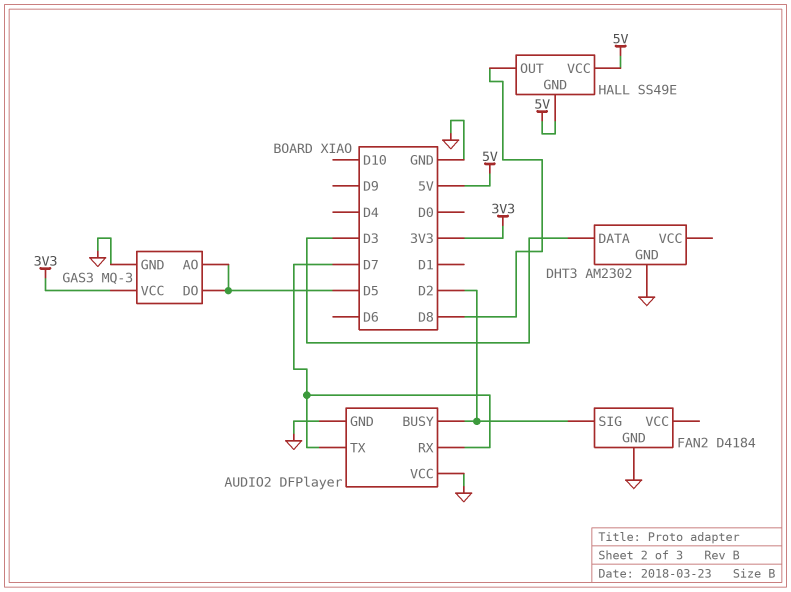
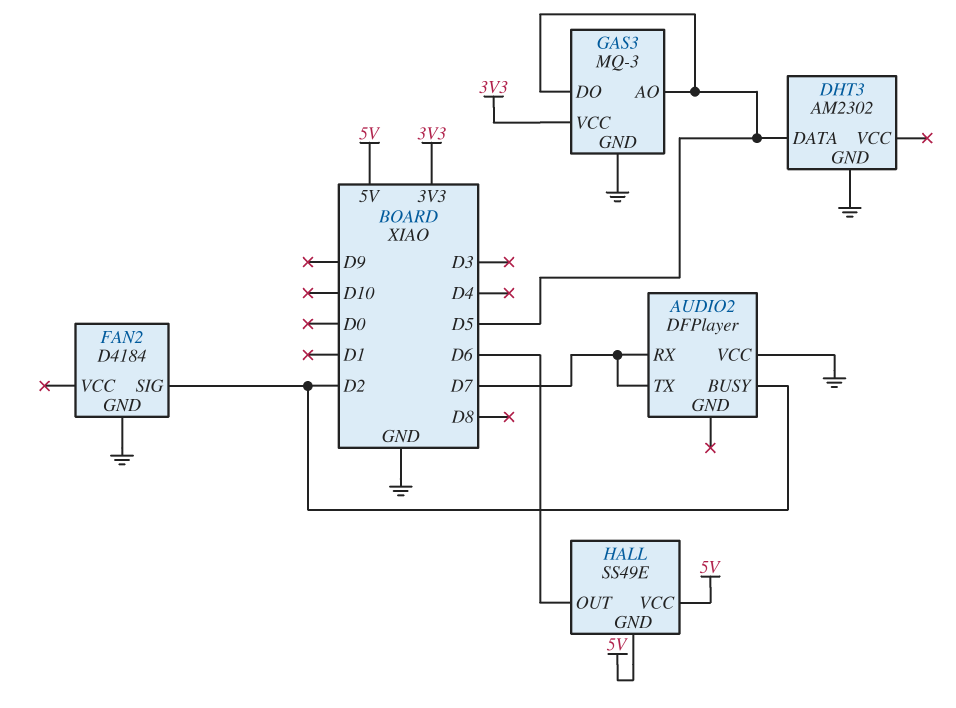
AUDIO2 pin GND: GND -> none
DHT3 pin DATA: D3 -> D5
HALL pin OUT: D8 -> D6

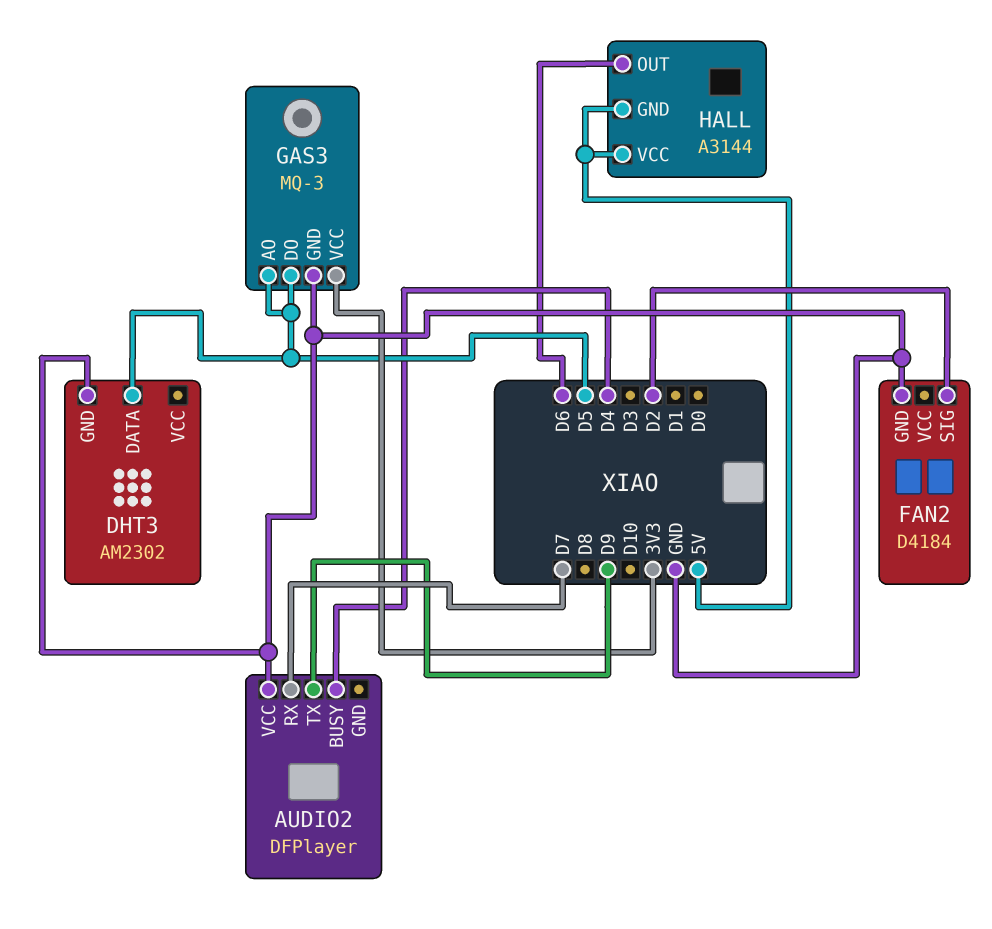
AUDIO2 pin BUSY: D2 -> D4
AUDIO2 pin TX: D7 -> D9
HALL: SS49E -> A3144

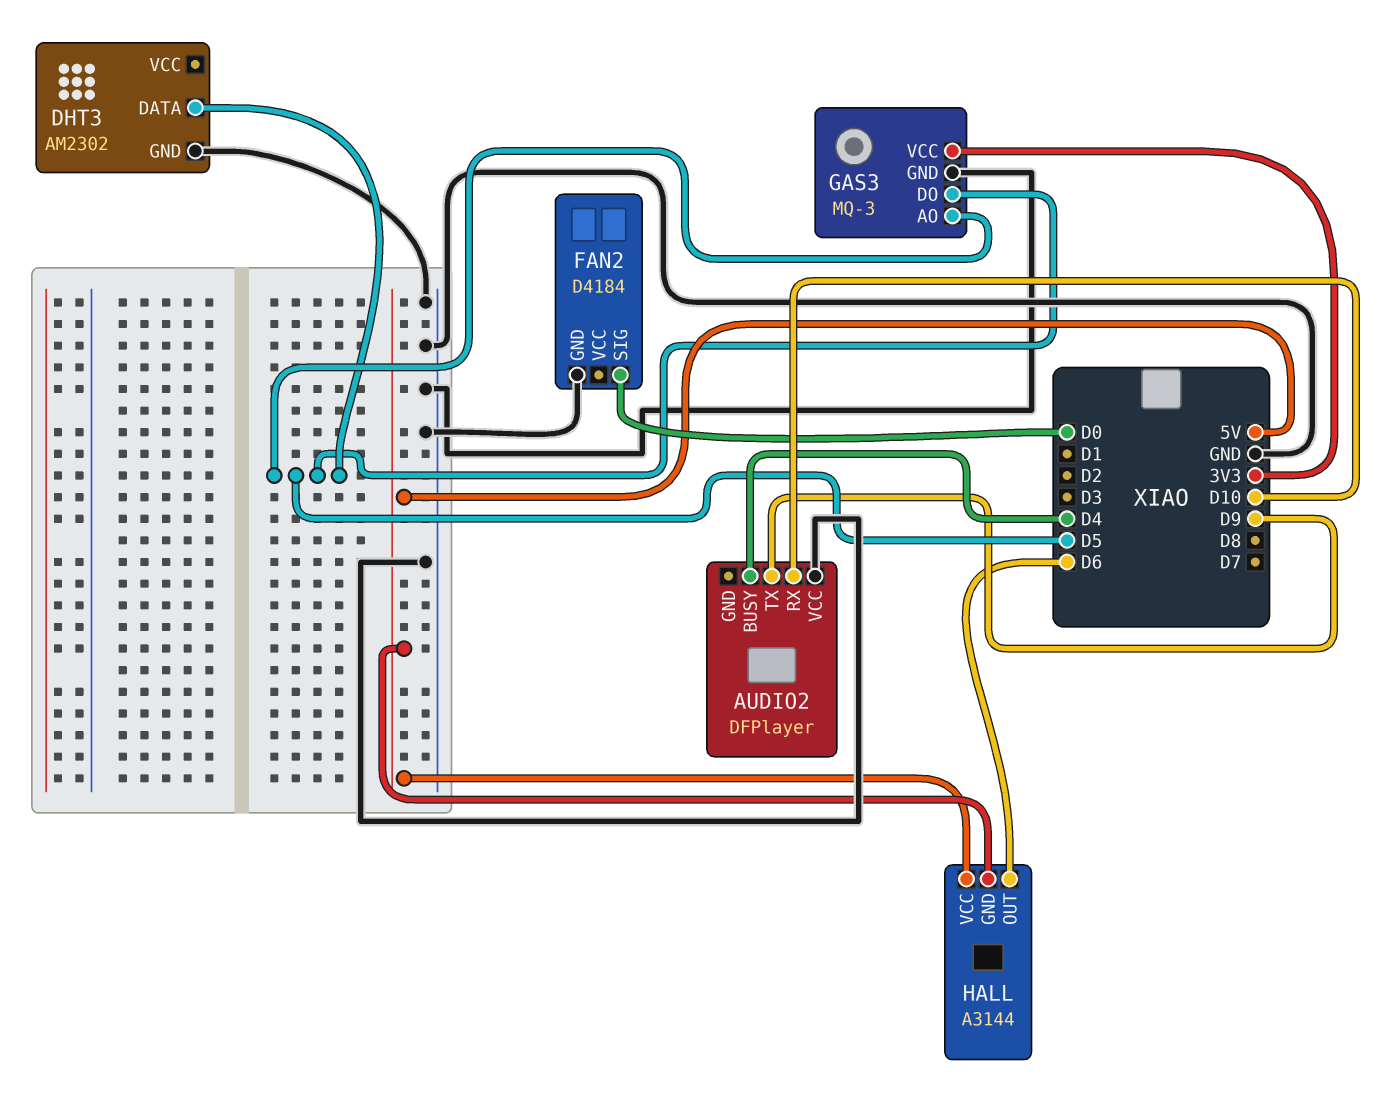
AUDIO2 pin RX: D7 -> D10
FAN2 pin SIG: D2 -> D0

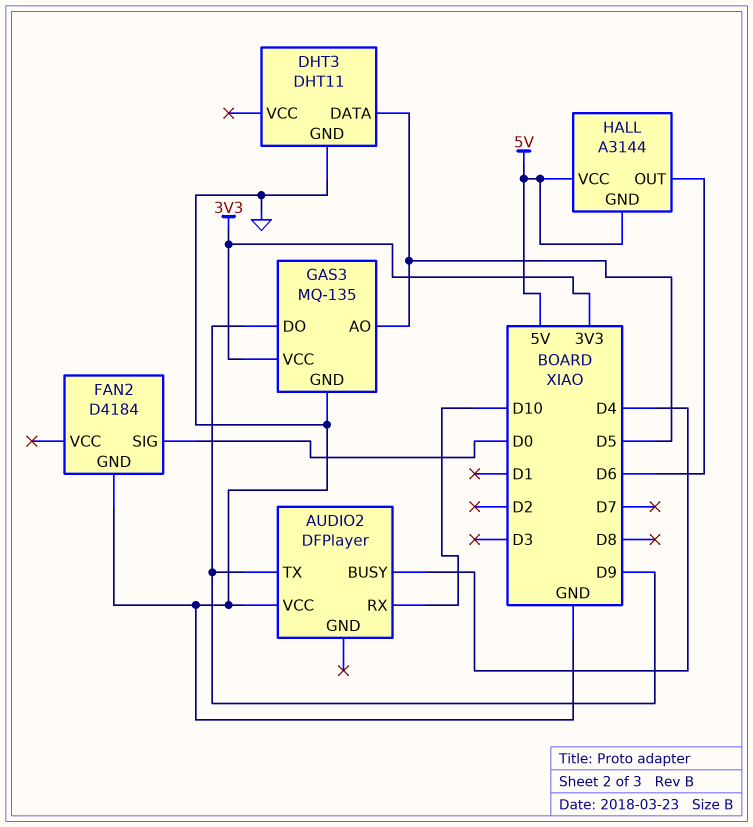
DHT3: AM2302 -> DHT11
GAS3: MQ-3 -> MQ-135
GAS3 pin DO: D5 -> D9

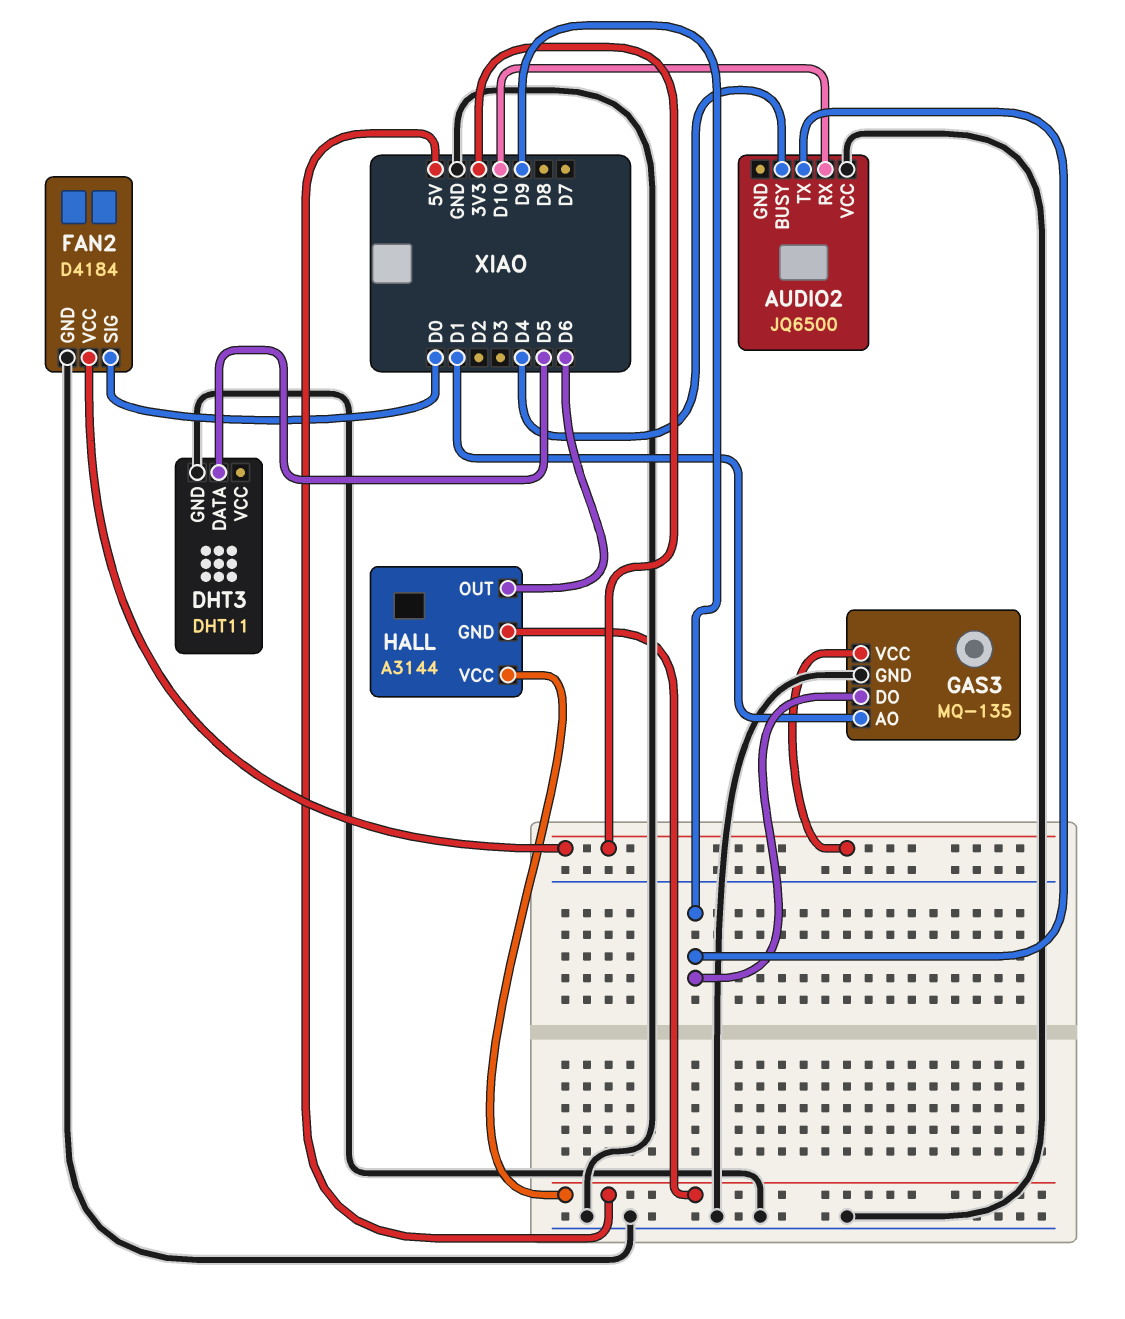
AUDIO2: DFPlayer -> JQ6500
FAN2 pin VCC: none -> 3V3
GAS3 pin AO: D5 -> D1

